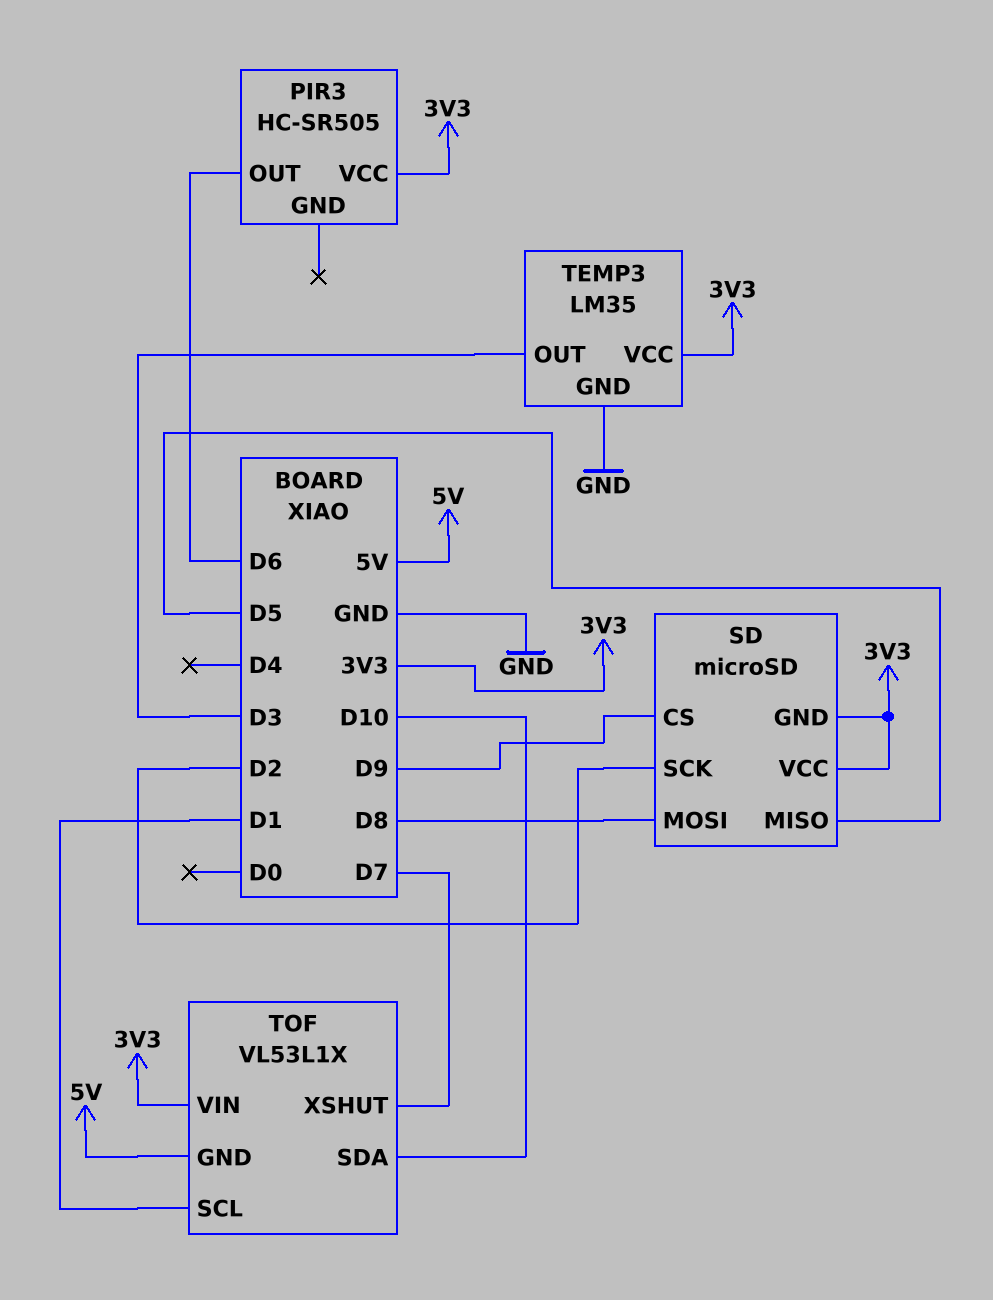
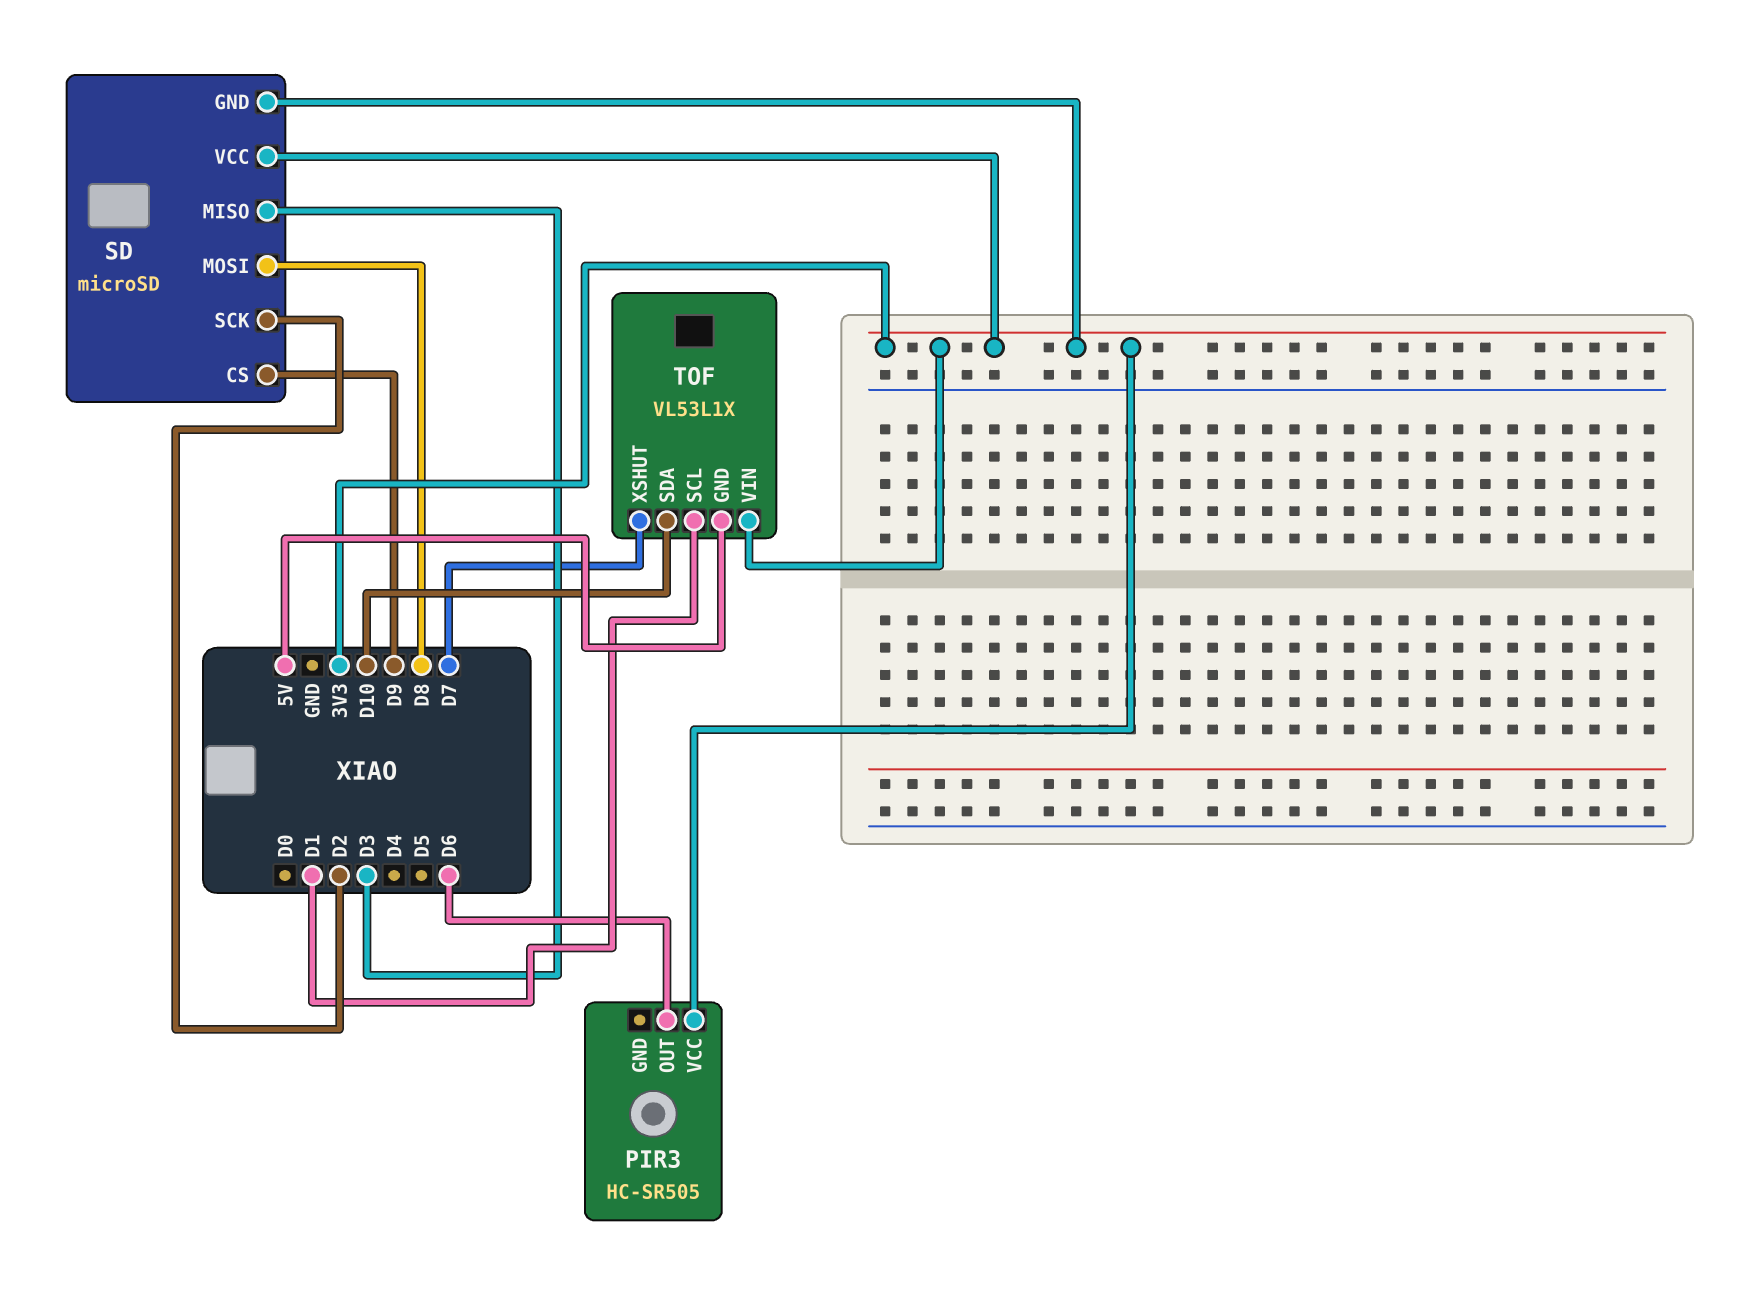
SD pin MISO: D5 -> D3
TEMP3: LM35 -> none
TEMP3 pin GND: GND -> none
TEMP3 pin OUT: D3 -> none
TEMP3 pin VCC: 3V3 -> none

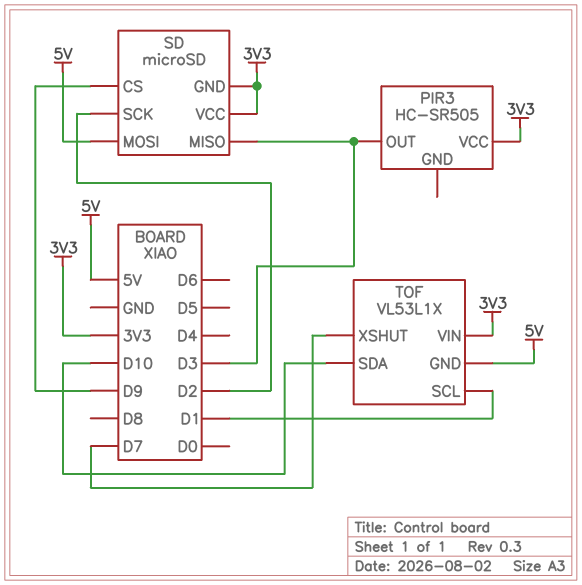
PIR3 pin OUT: D6 -> D3
SD pin MOSI: D8 -> 5V

